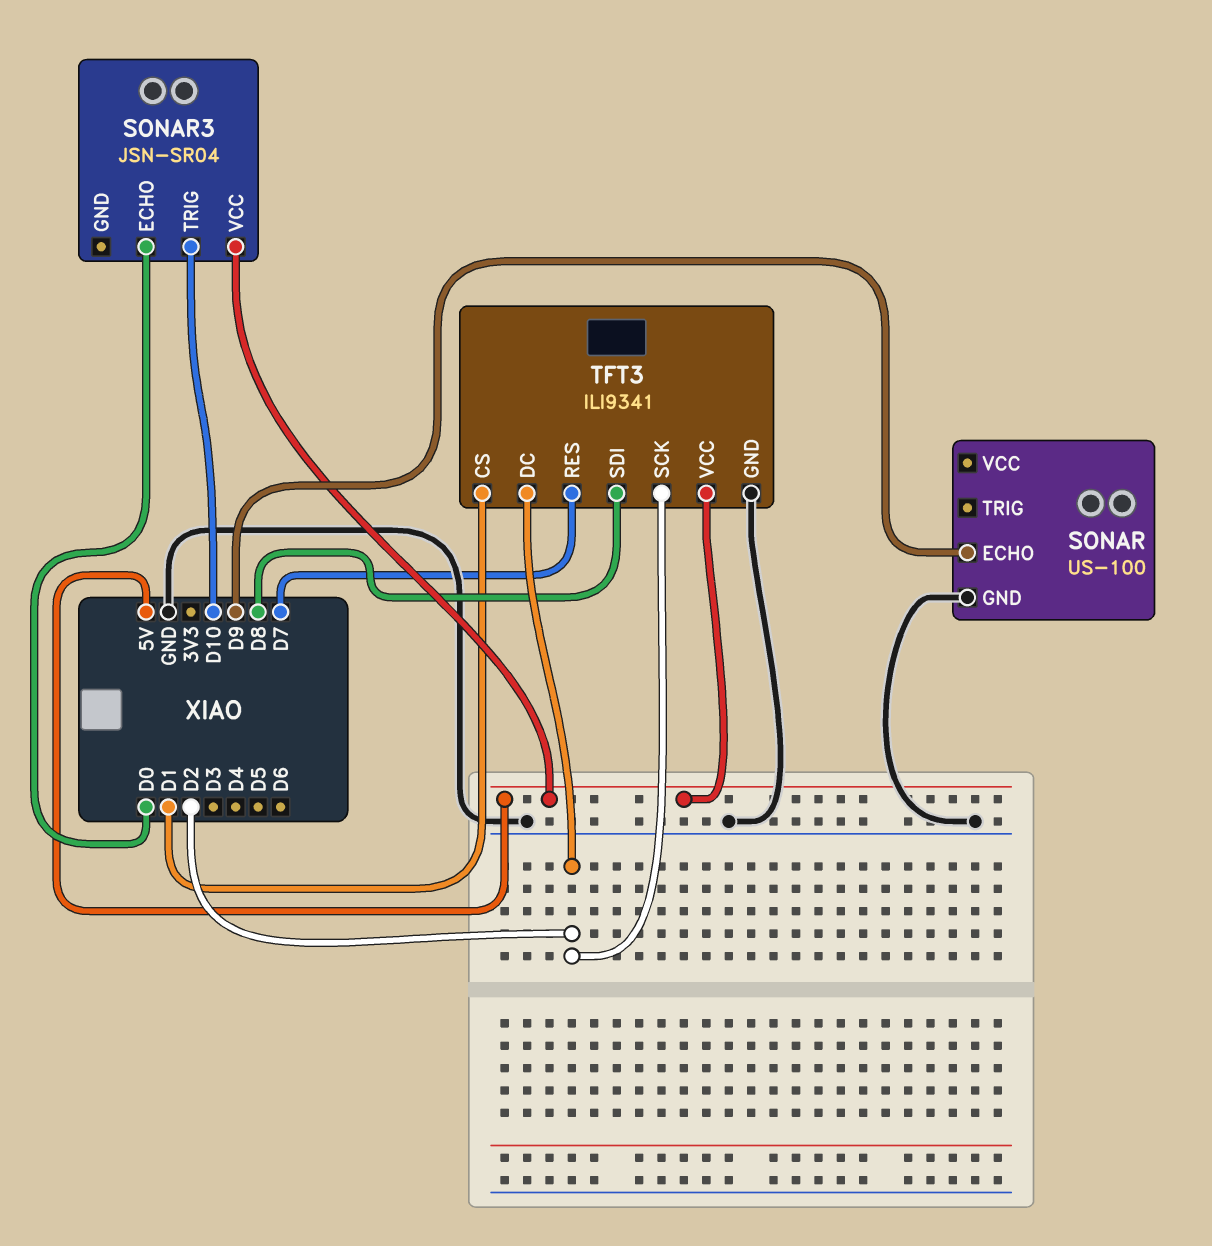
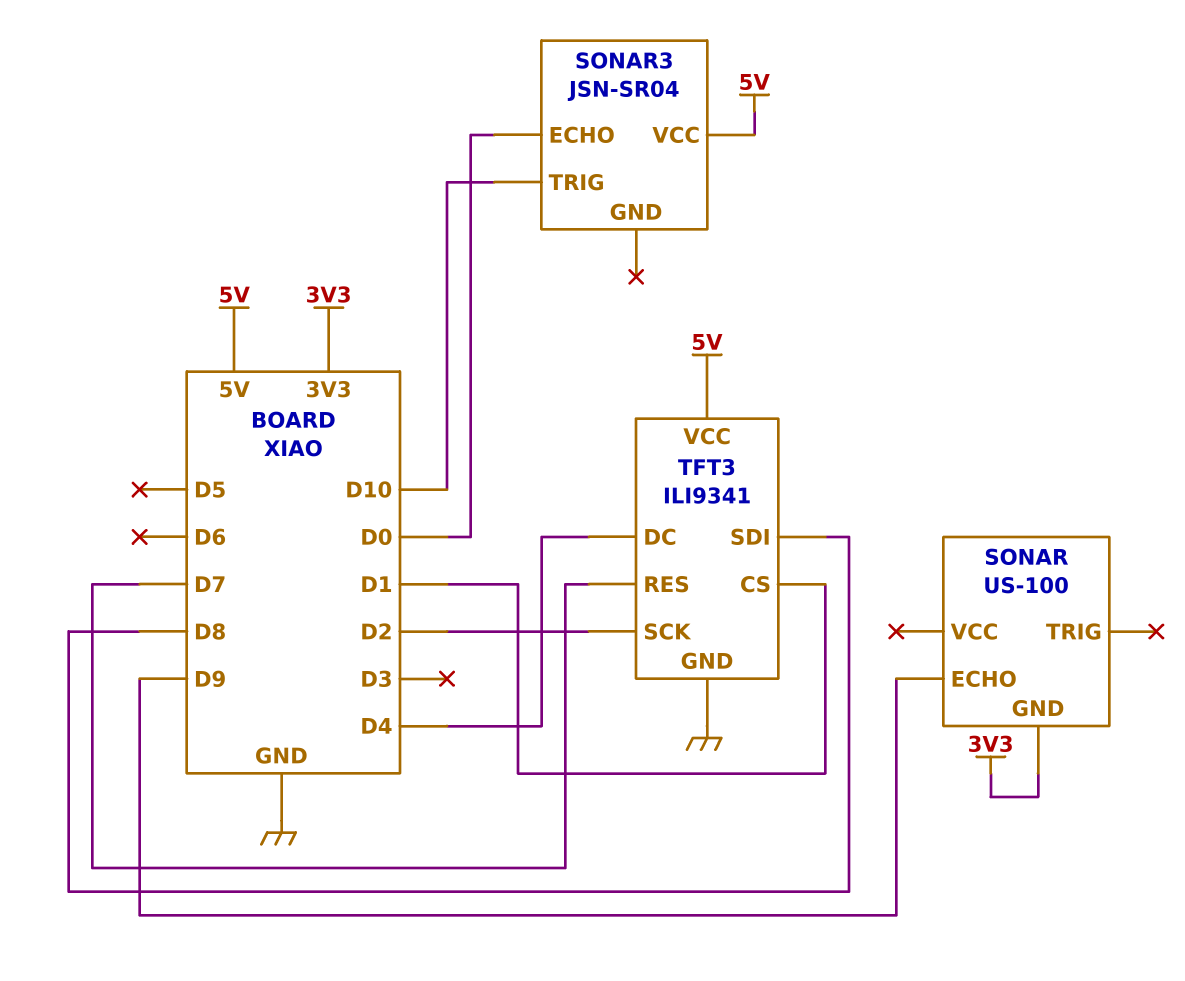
SONAR pin GND: GND -> 3V3
TFT3 pin DC: D2 -> D4

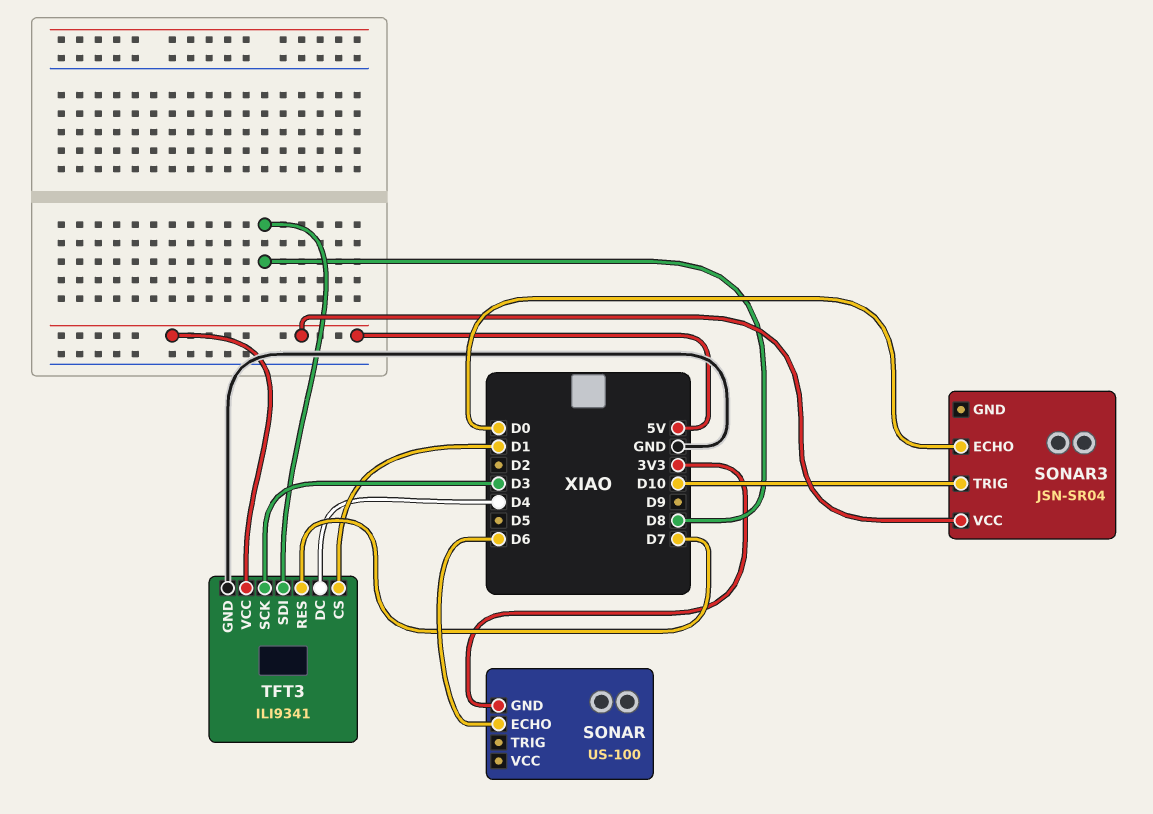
SONAR pin ECHO: D9 -> D6
TFT3 pin SCK: D2 -> D3

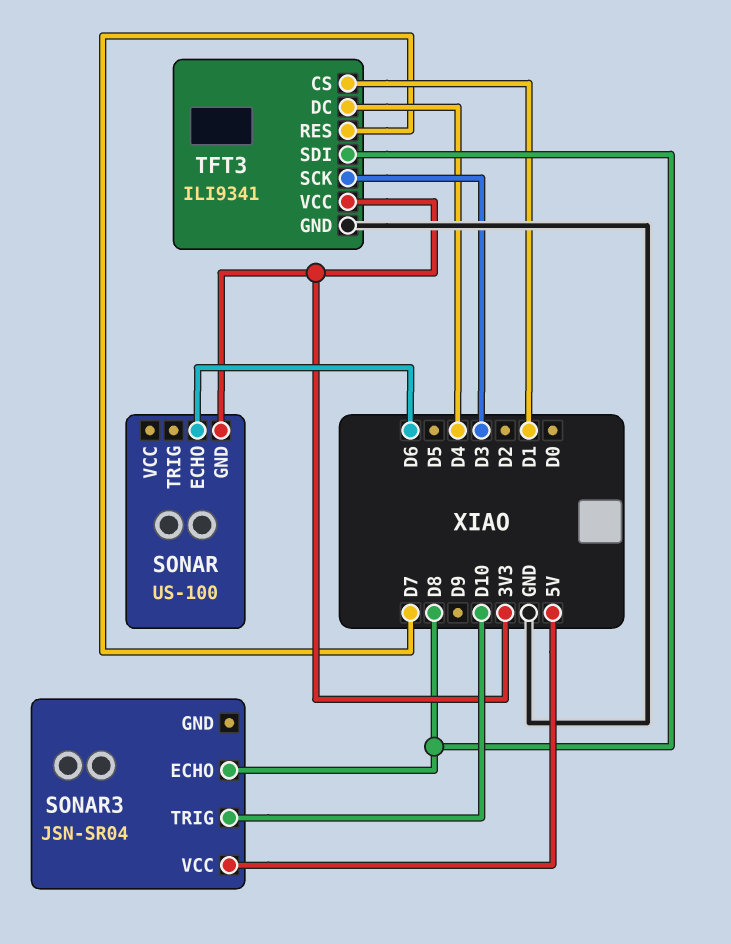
SONAR3 pin ECHO: D0 -> D8
TFT3 pin VCC: 5V -> 3V3

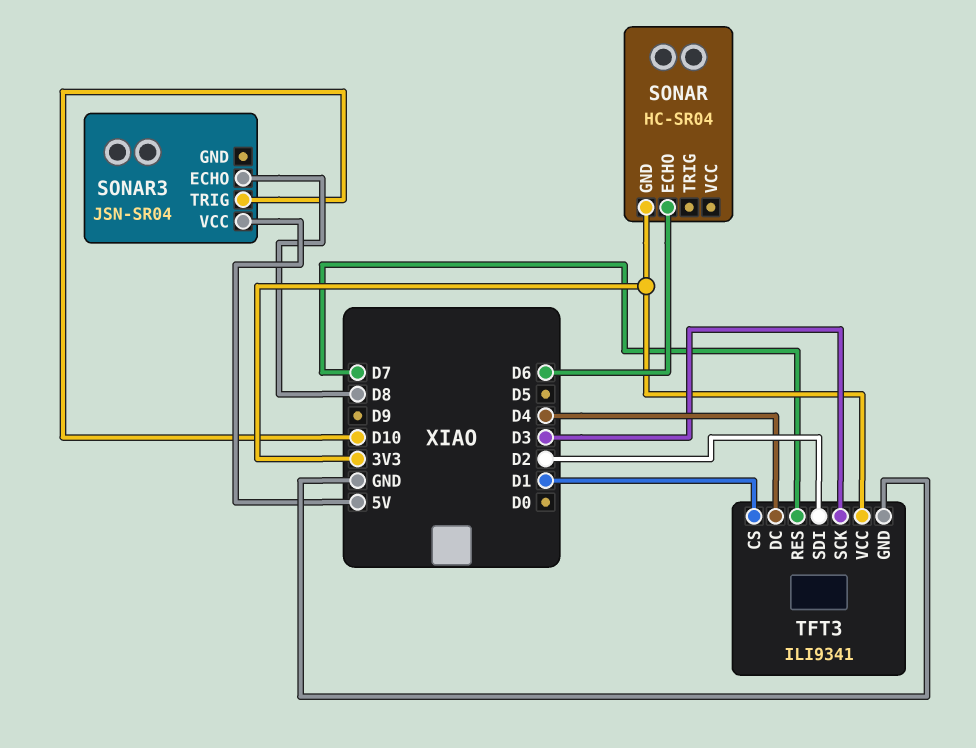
SONAR: US-100 -> HC-SR04
TFT3 pin SDI: D8 -> D2

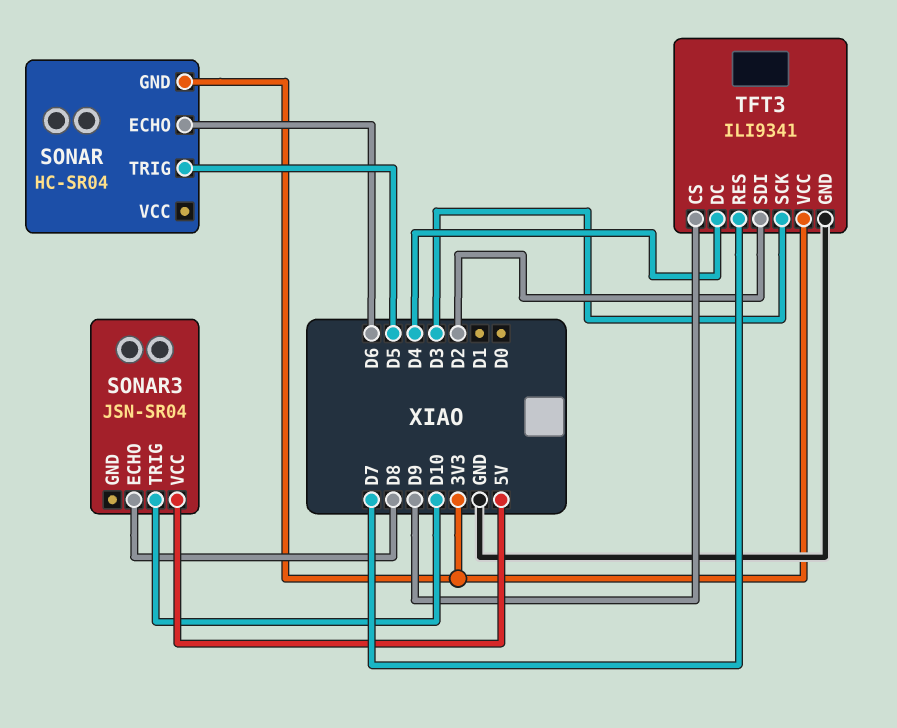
SONAR pin TRIG: none -> D5
TFT3 pin CS: D1 -> D9

